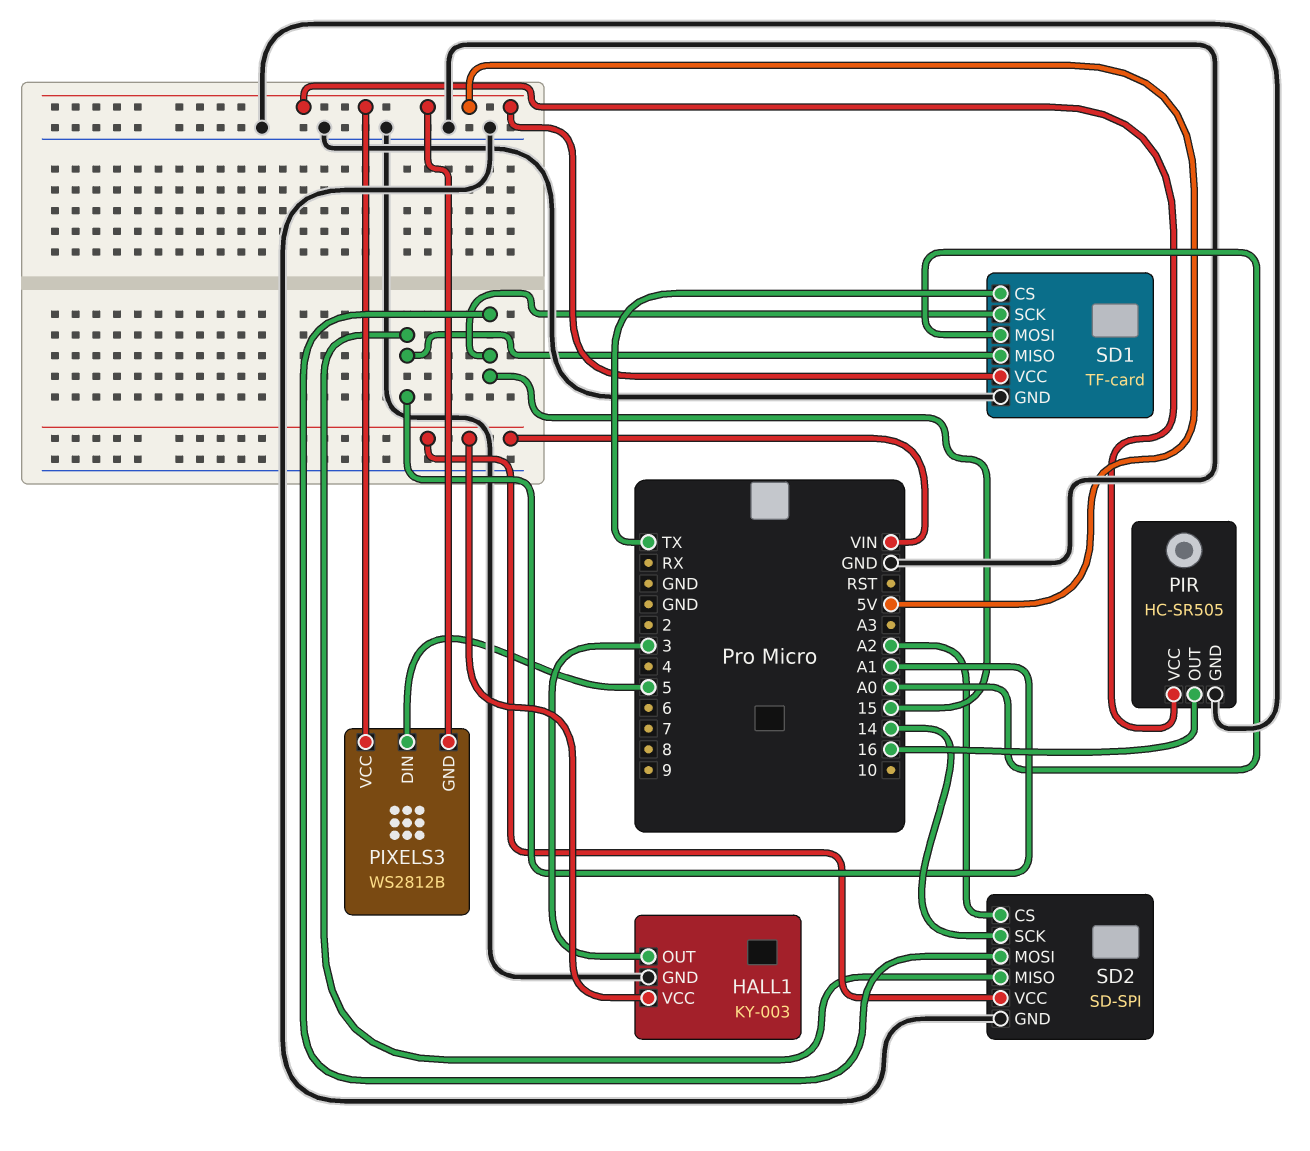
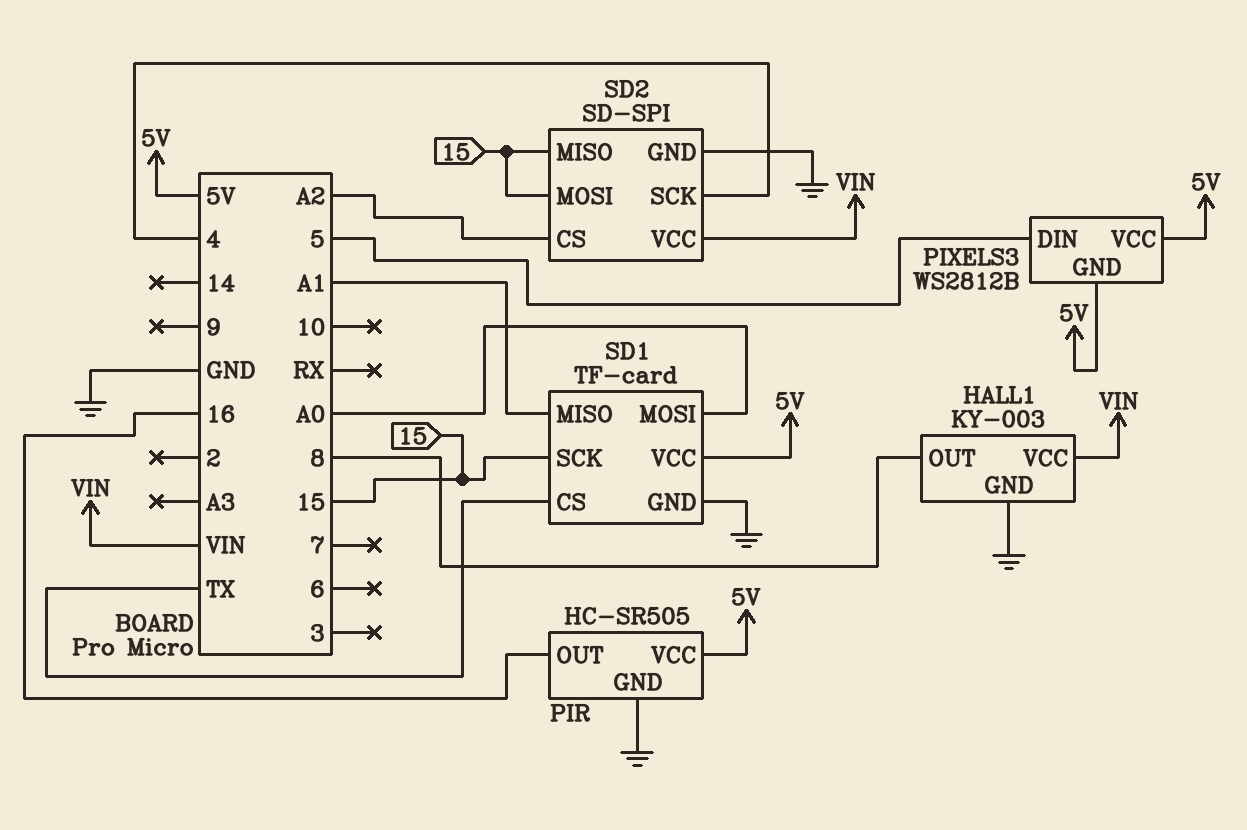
HALL1 pin OUT: 3 -> 8
SD2 pin MISO: A1 -> 15
SD2 pin SCK: 14 -> 4

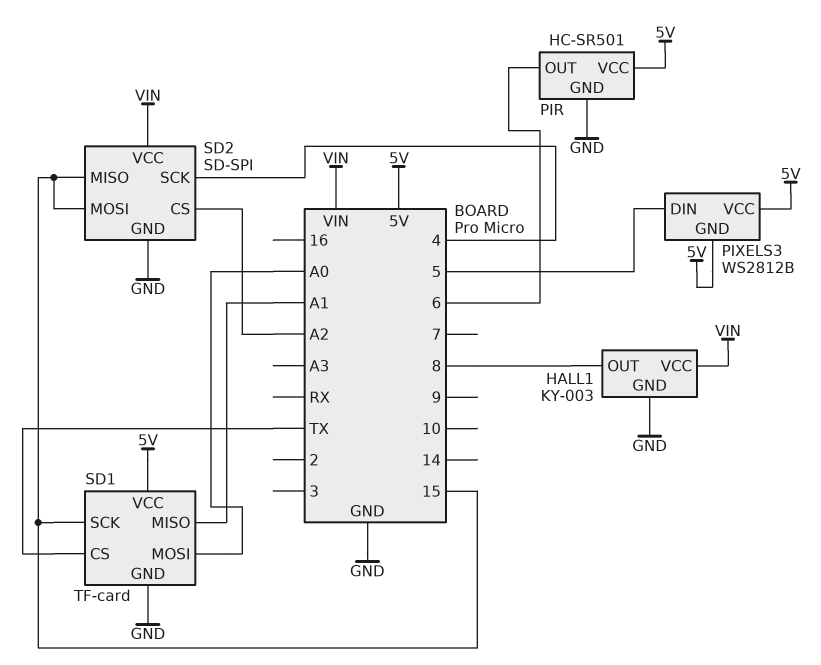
PIR: HC-SR505 -> HC-SR501
PIR pin OUT: 16 -> 6

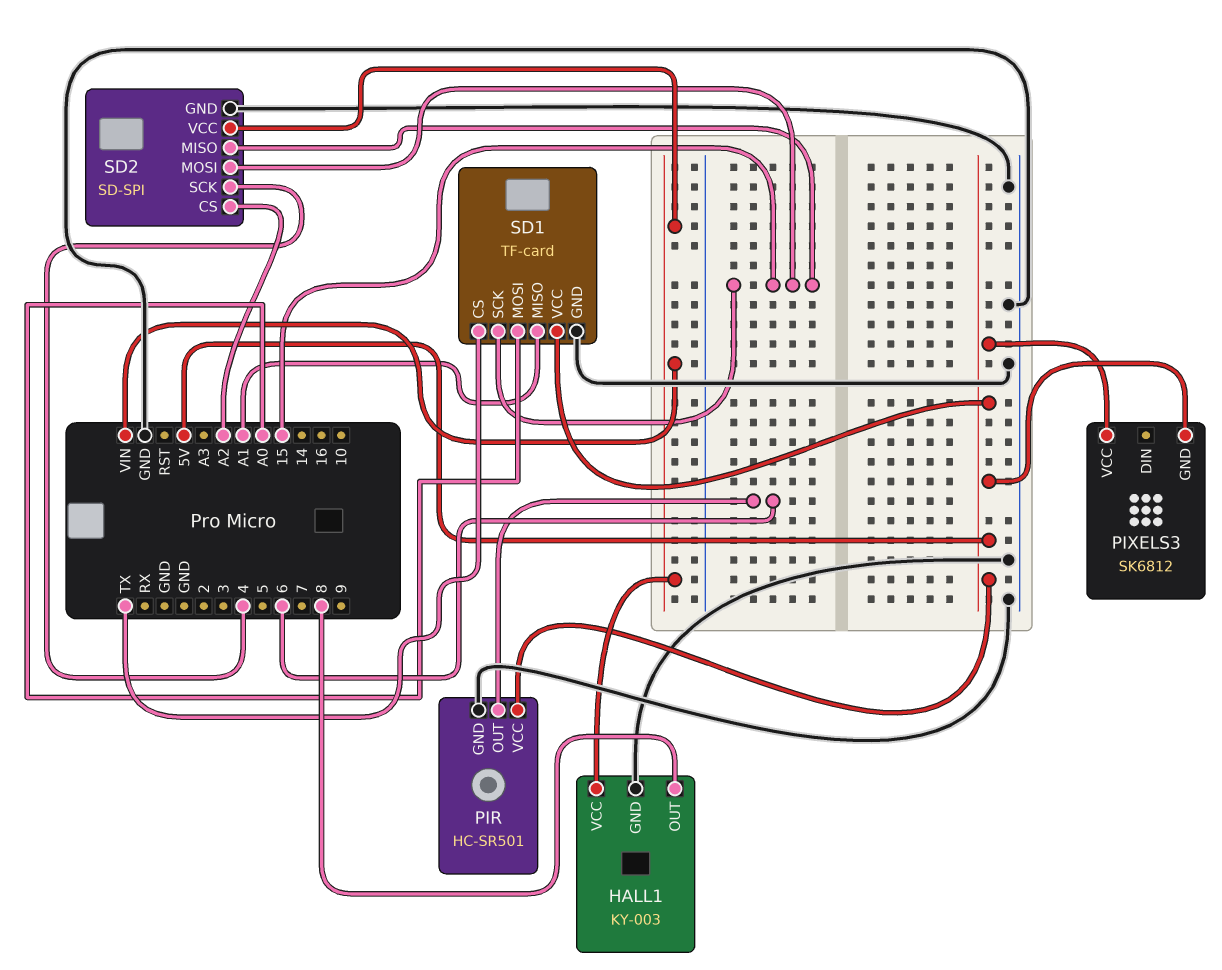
PIXELS3: WS2812B -> SK6812
PIXELS3 pin DIN: 5 -> none

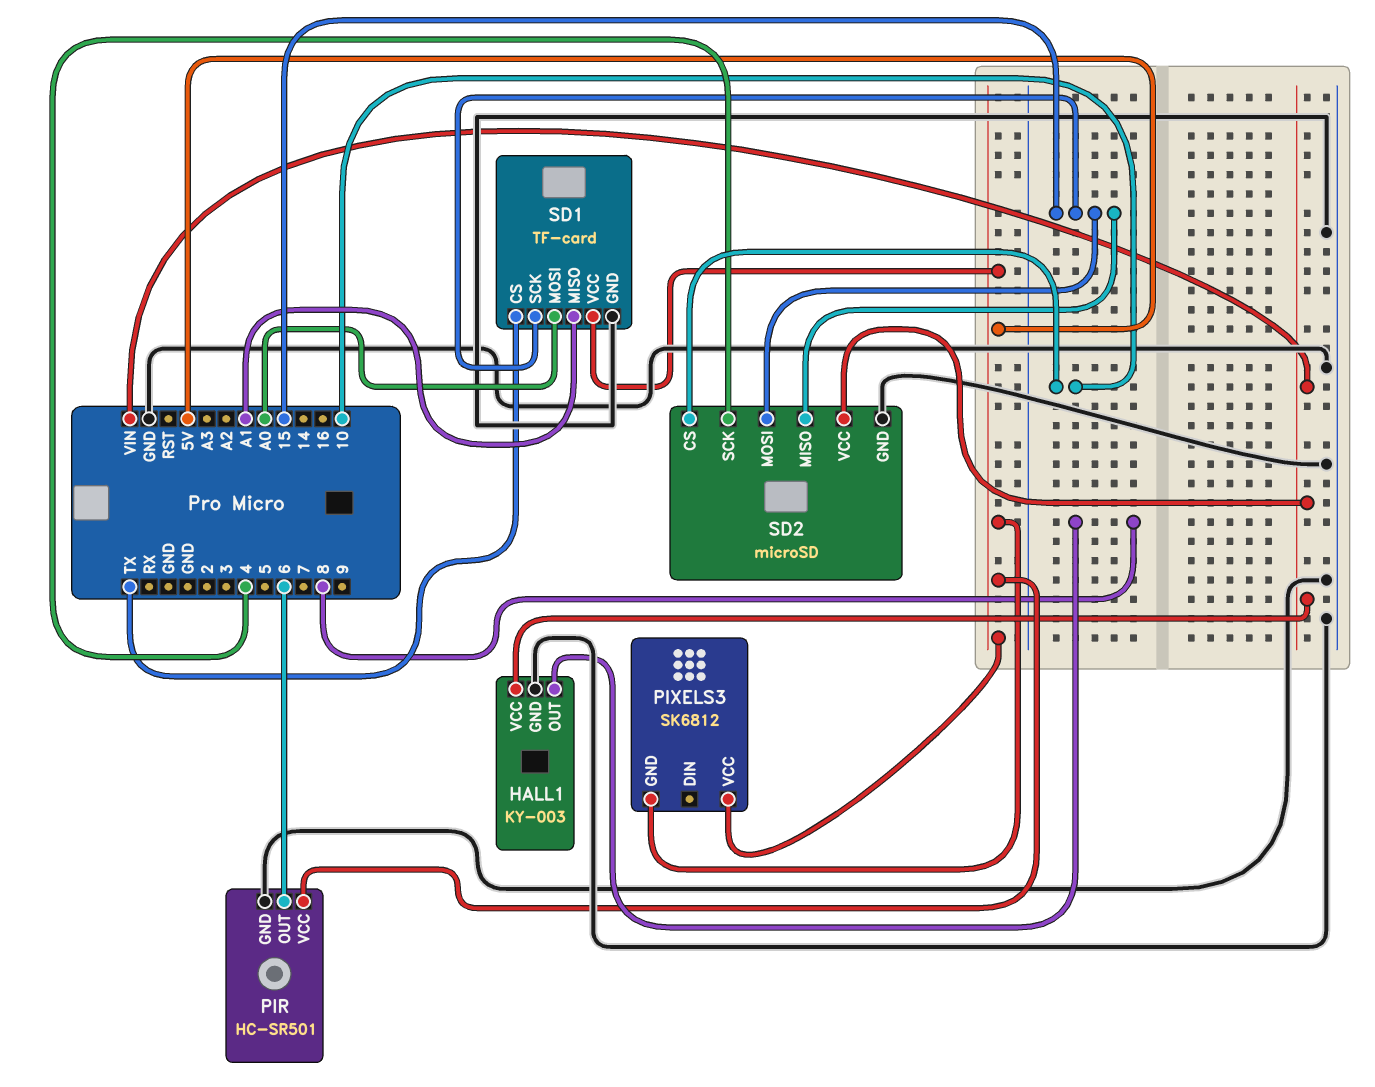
SD2: SD-SPI -> microSD
SD2 pin CS: A2 -> 10

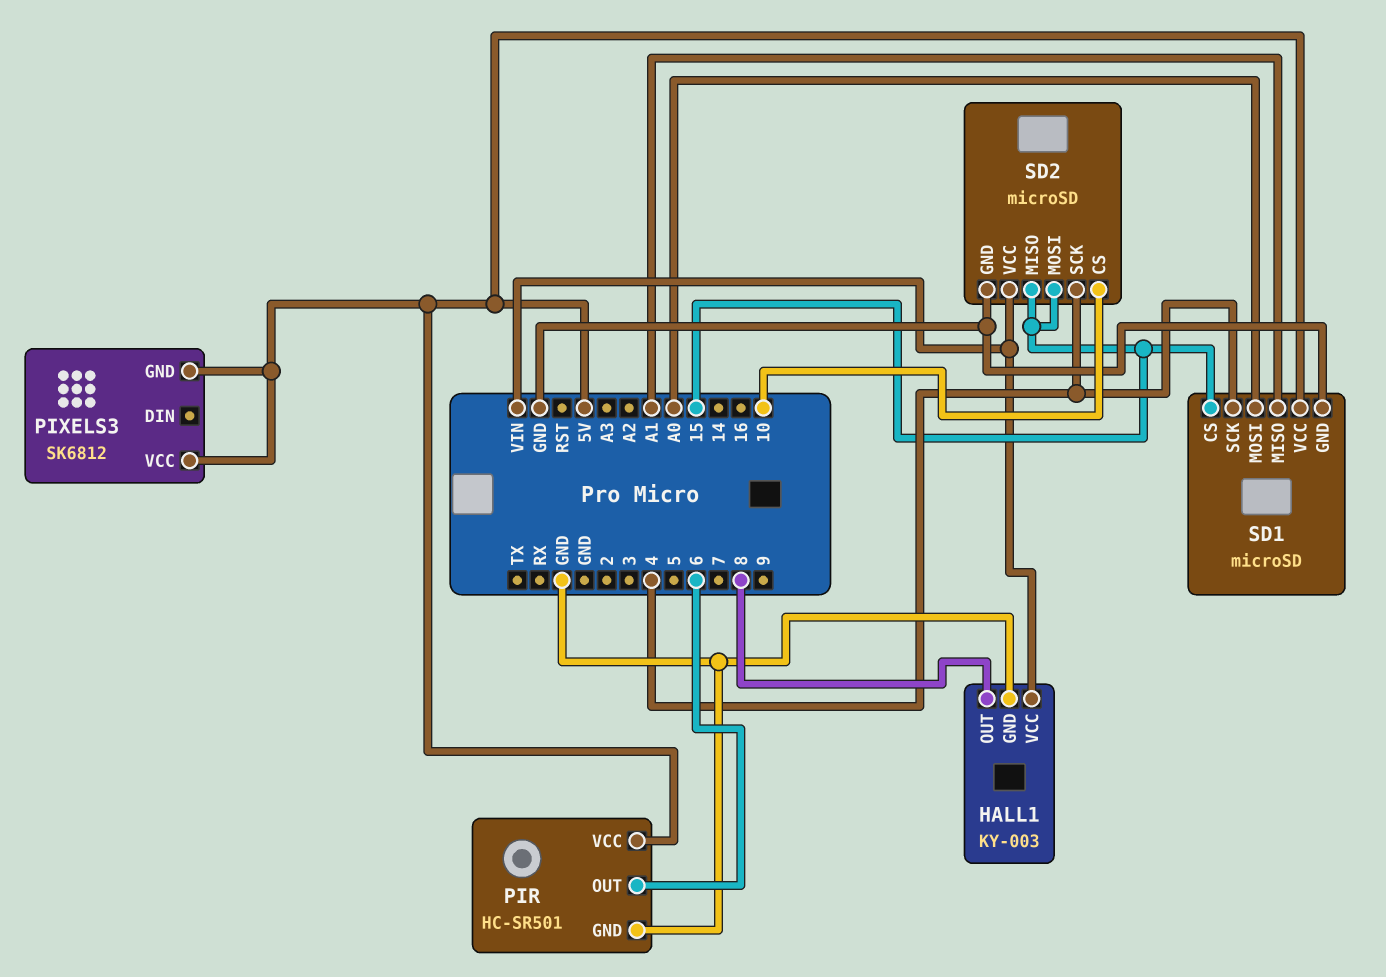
SD1: TF-card -> microSD
SD1 pin CS: TX -> 15
SD1 pin SCK: 15 -> 4

